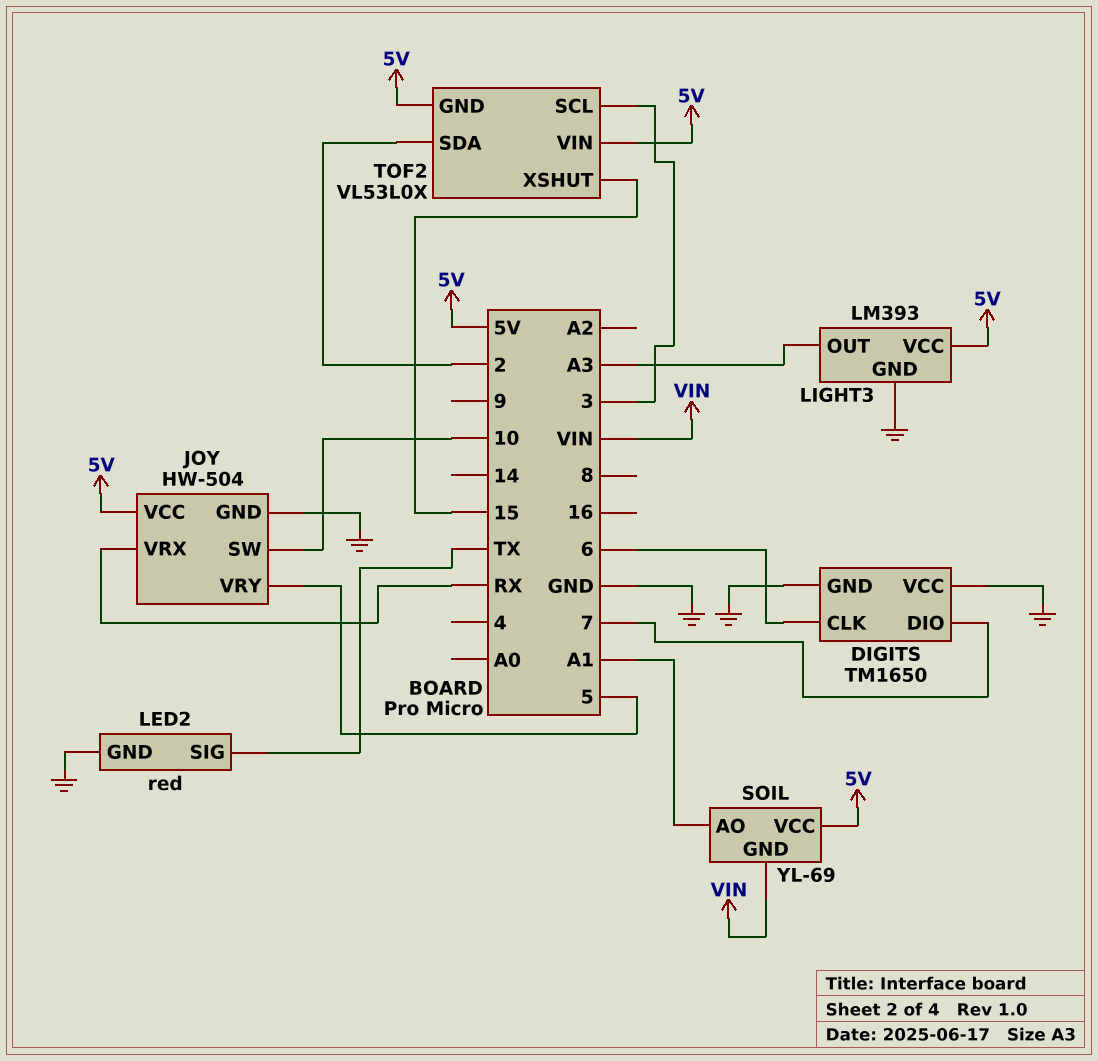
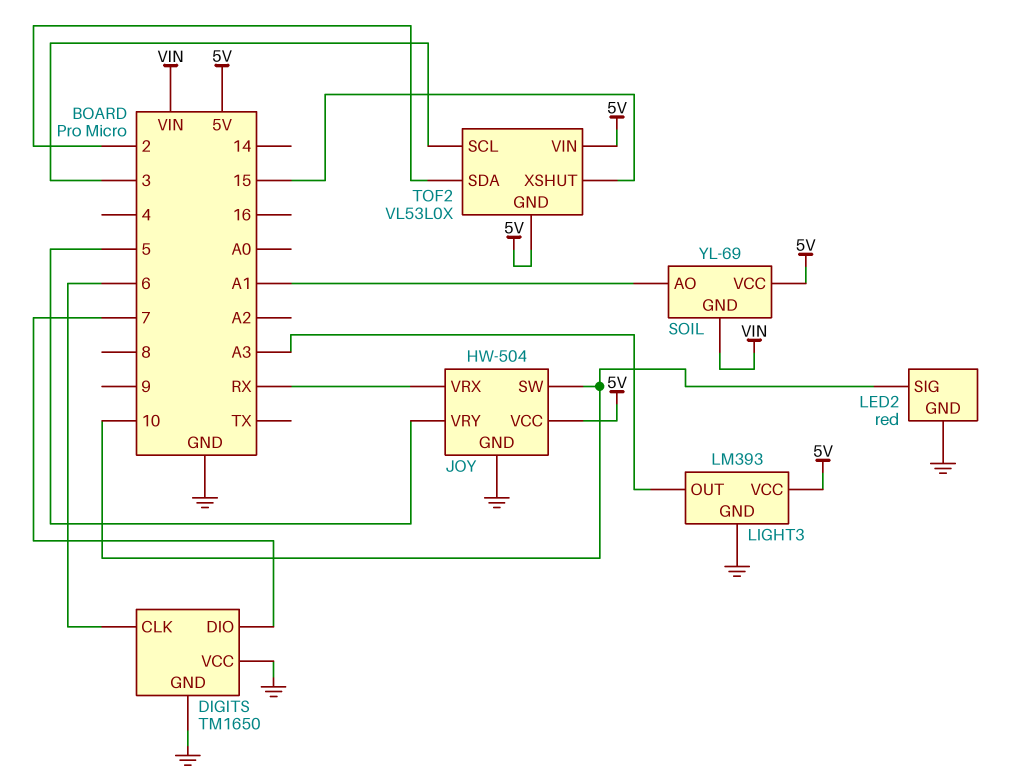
LED2 pin SIG: TX -> 10

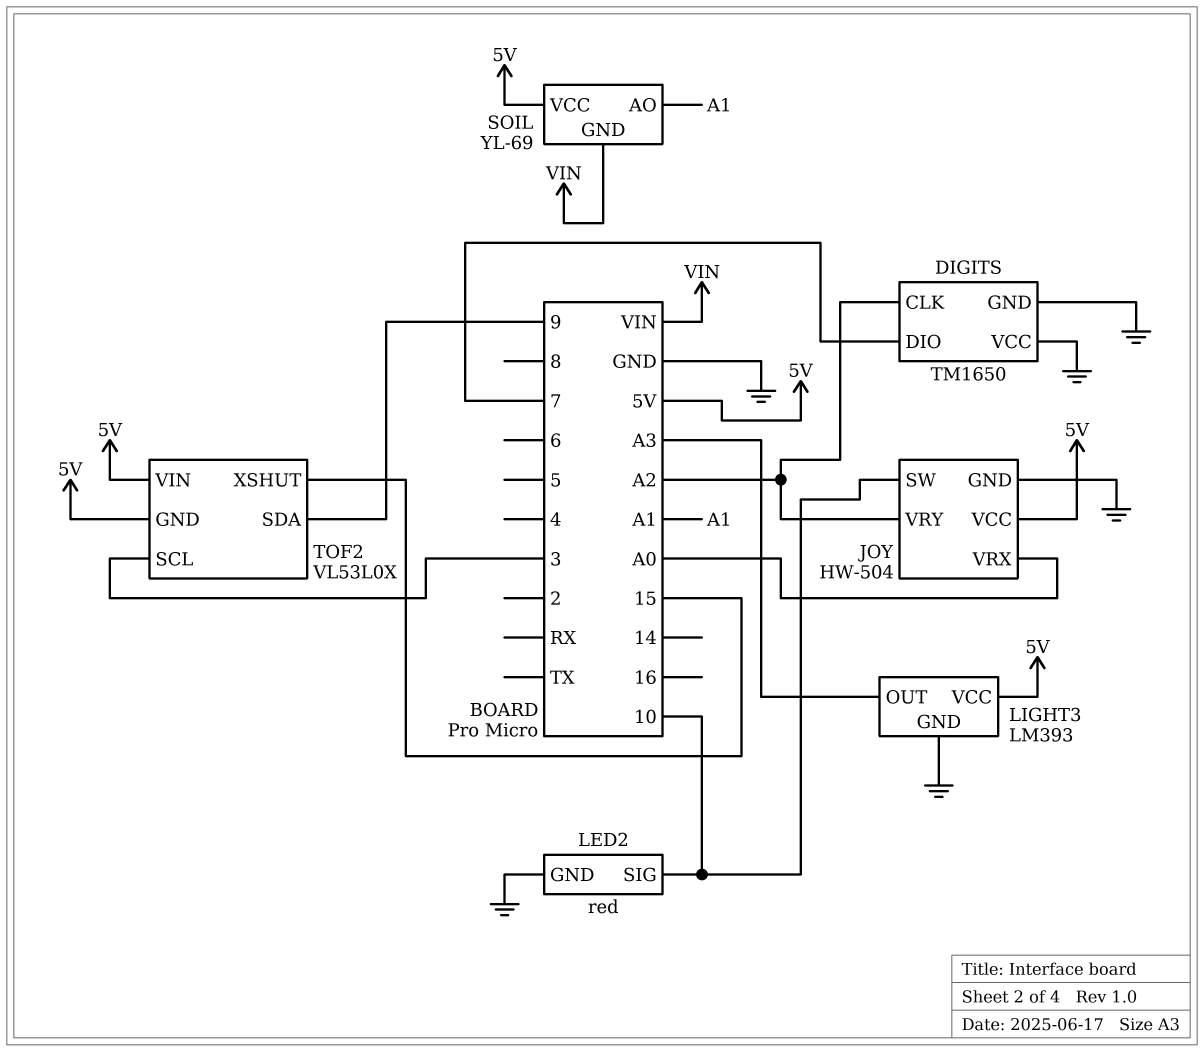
DIGITS pin CLK: 6 -> A2
JOY pin VRX: RX -> A0
JOY pin VRY: 5 -> A2
TOF2 pin SDA: 2 -> 9

